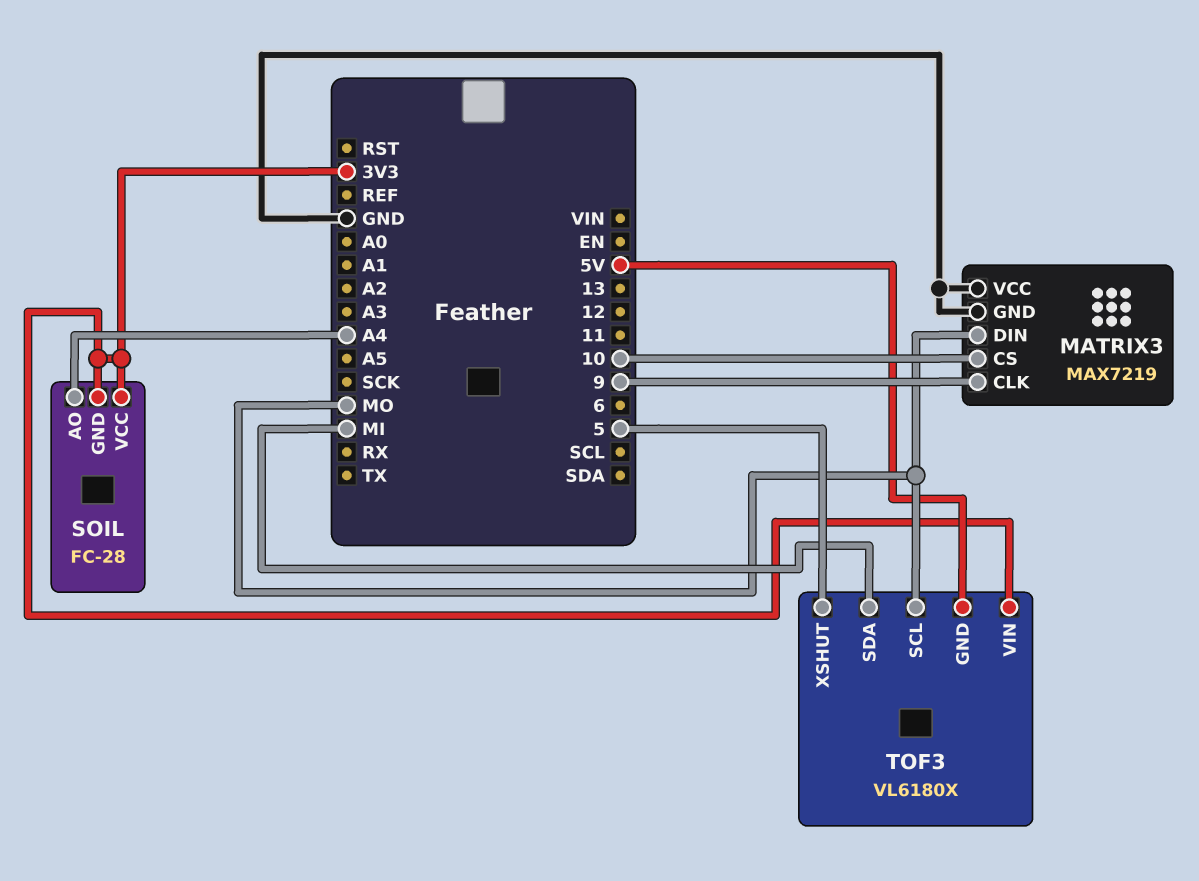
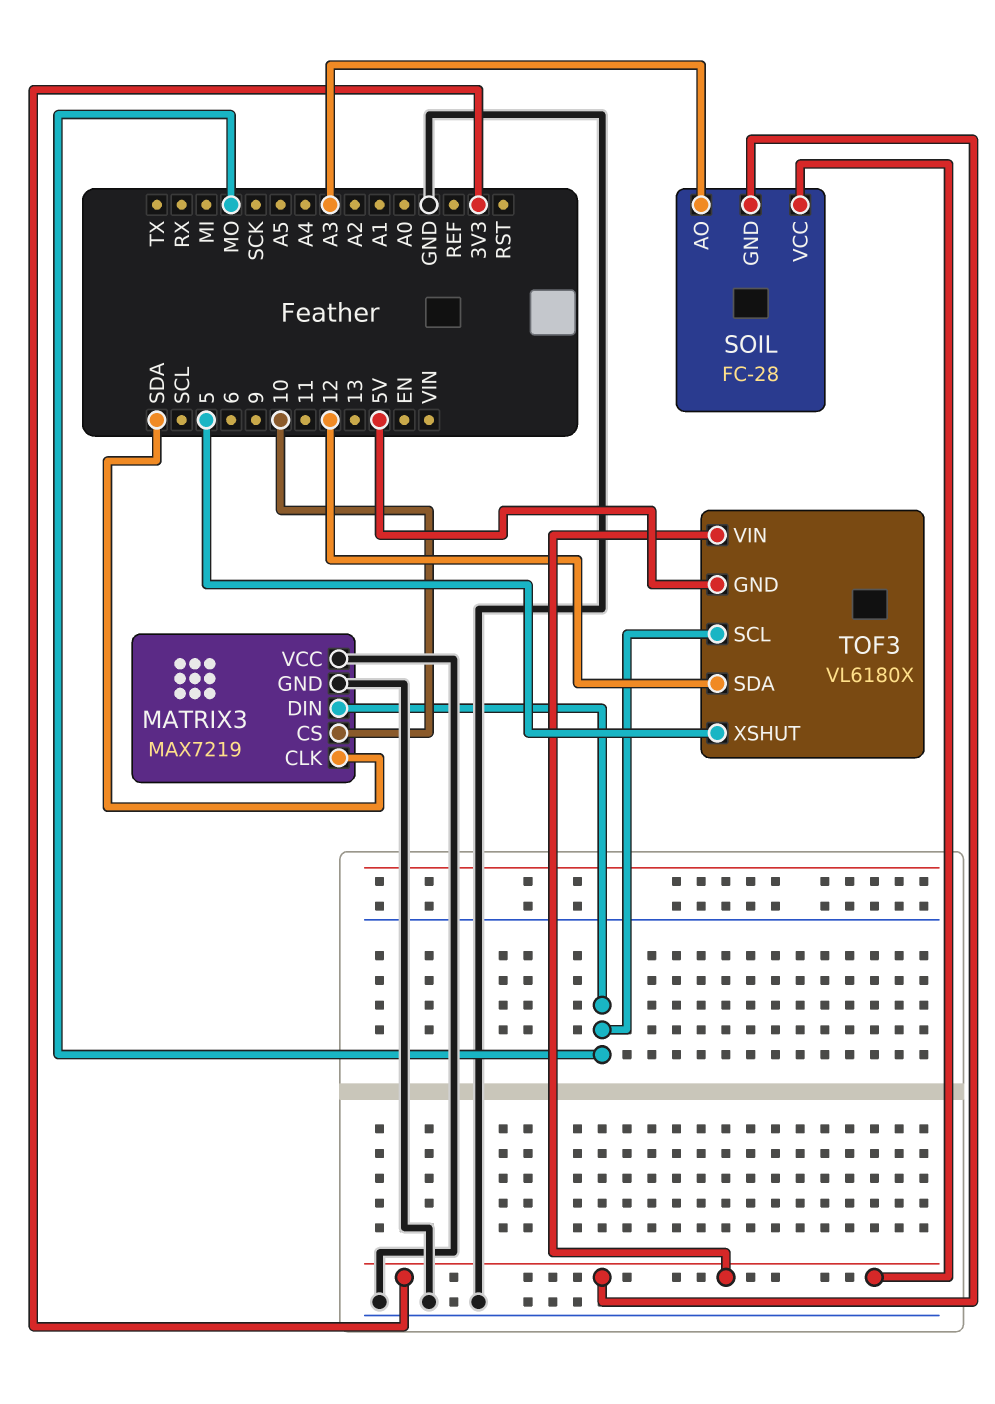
MATRIX3 pin CLK: 9 -> SDA
SOIL pin AO: A4 -> A3
TOF3 pin SDA: MI -> 12

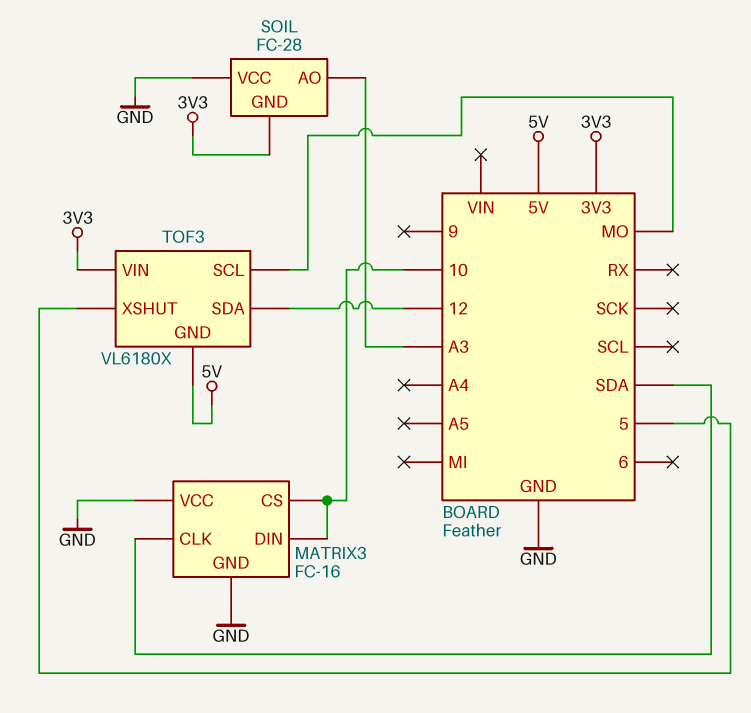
MATRIX3: MAX7219 -> FC-16
MATRIX3 pin DIN: MO -> 10
SOIL pin VCC: 3V3 -> GND

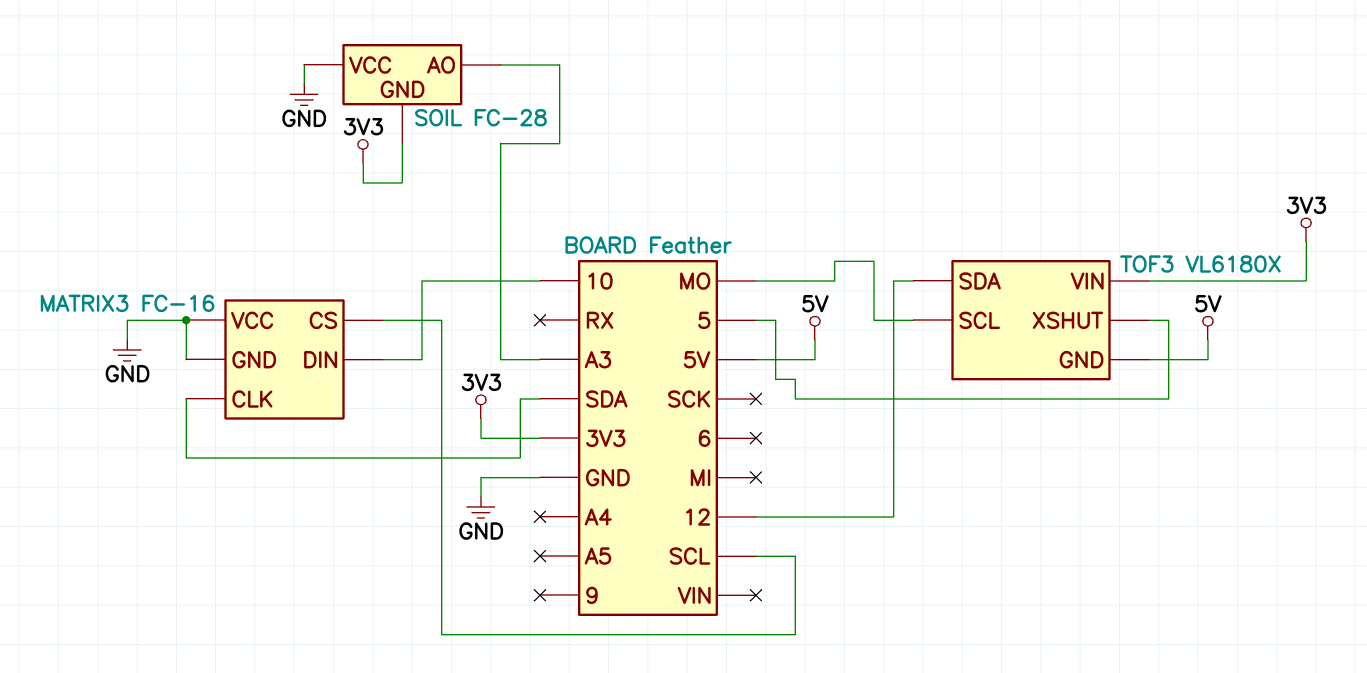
MATRIX3 pin CS: 10 -> SCL

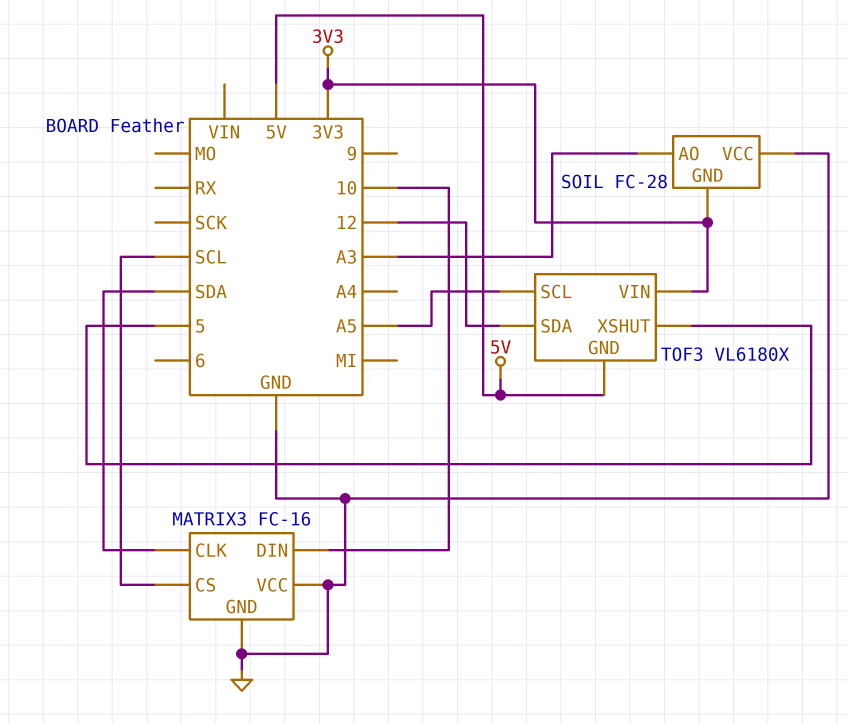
TOF3 pin SCL: MO -> A5

